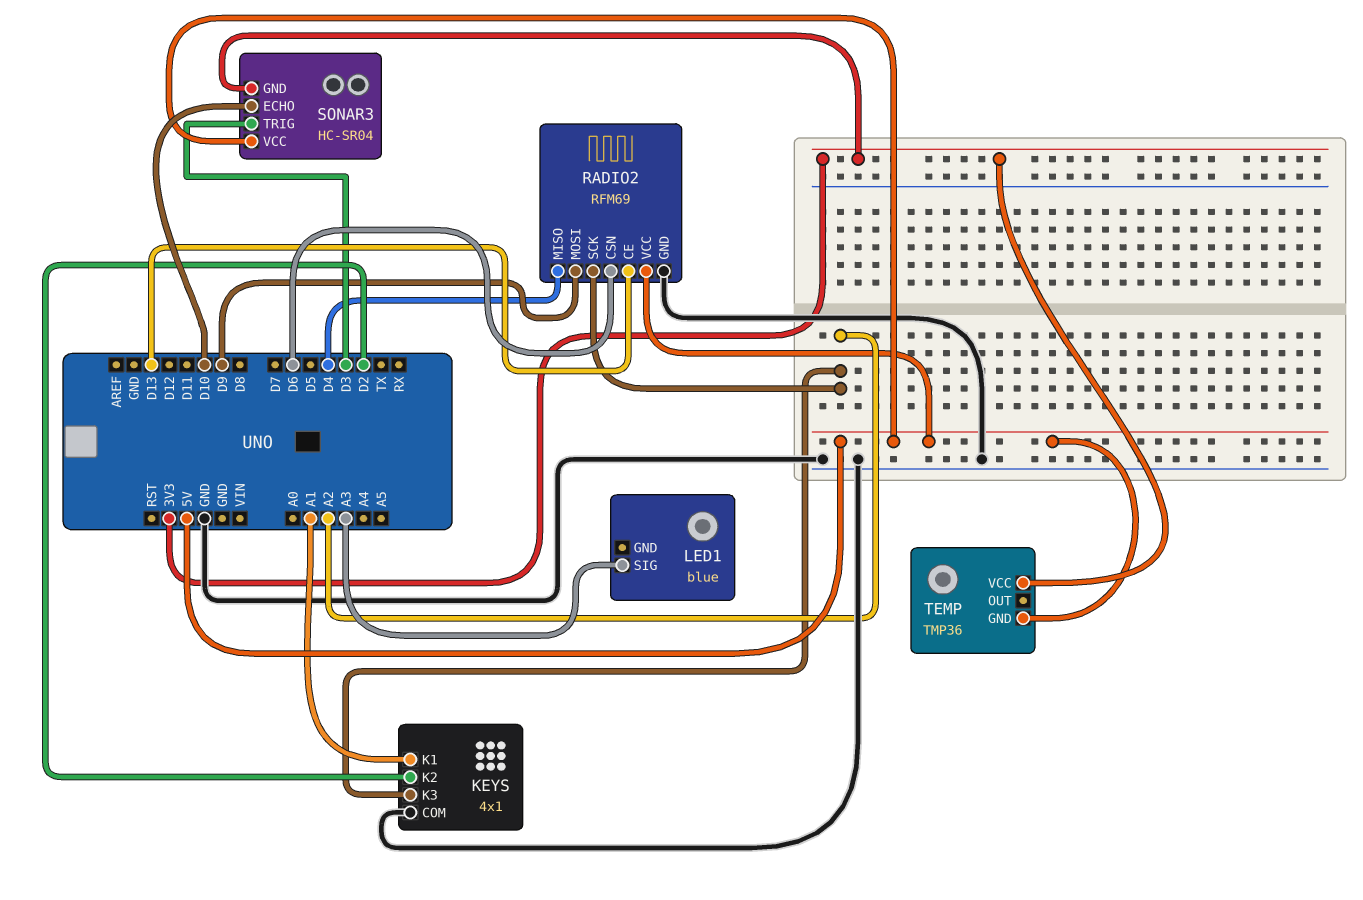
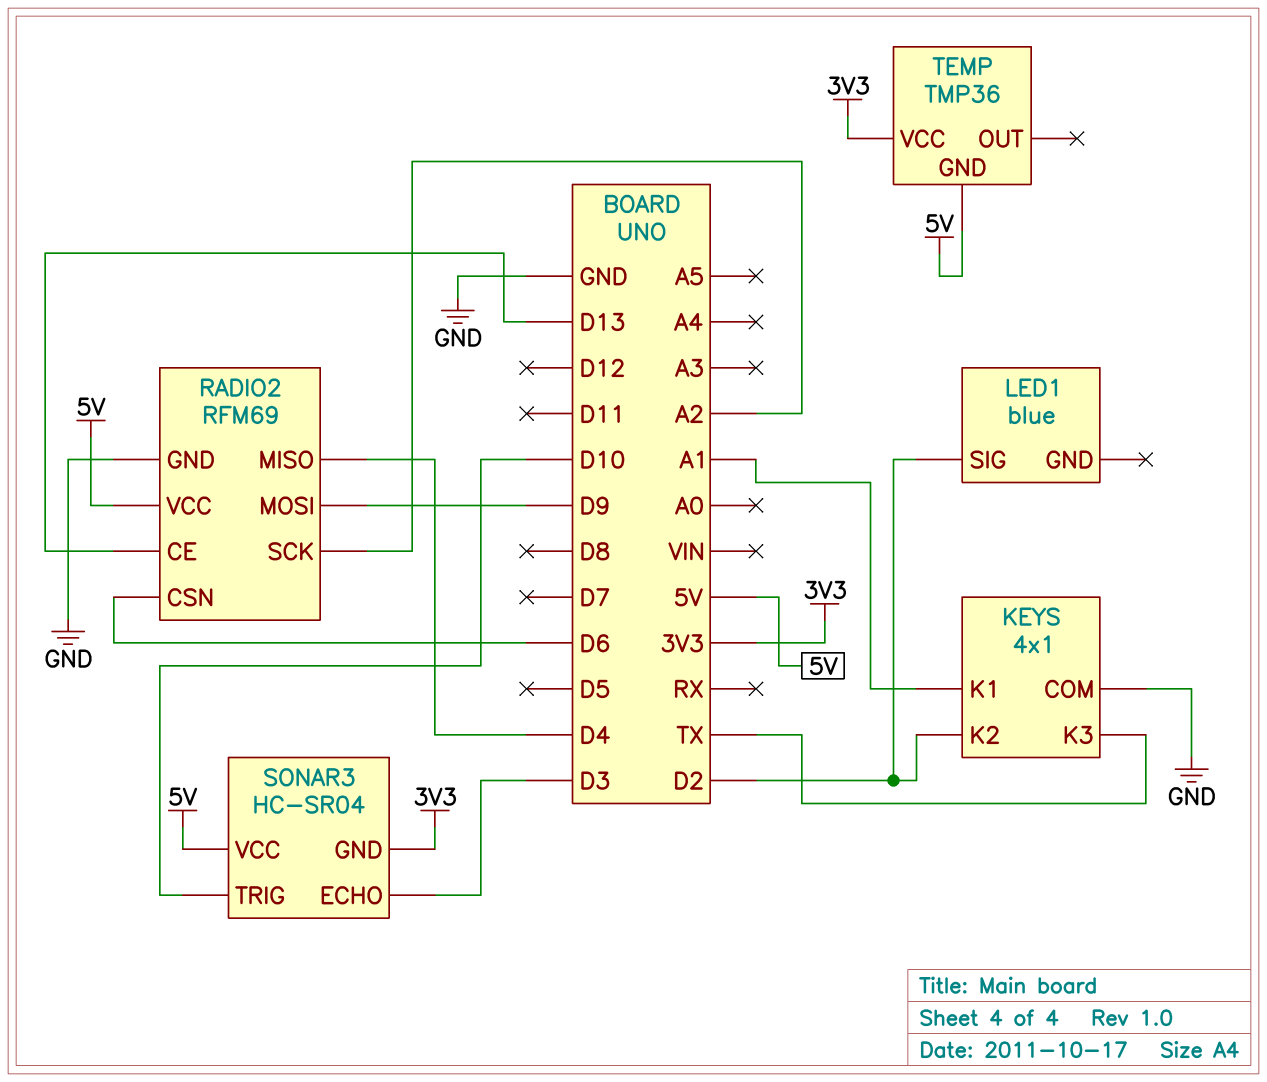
KEYS pin K3: A2 -> TX
LED1 pin SIG: A3 -> D2
SONAR3 pin ECHO: D10 -> D3
SONAR3 pin TRIG: D3 -> D10

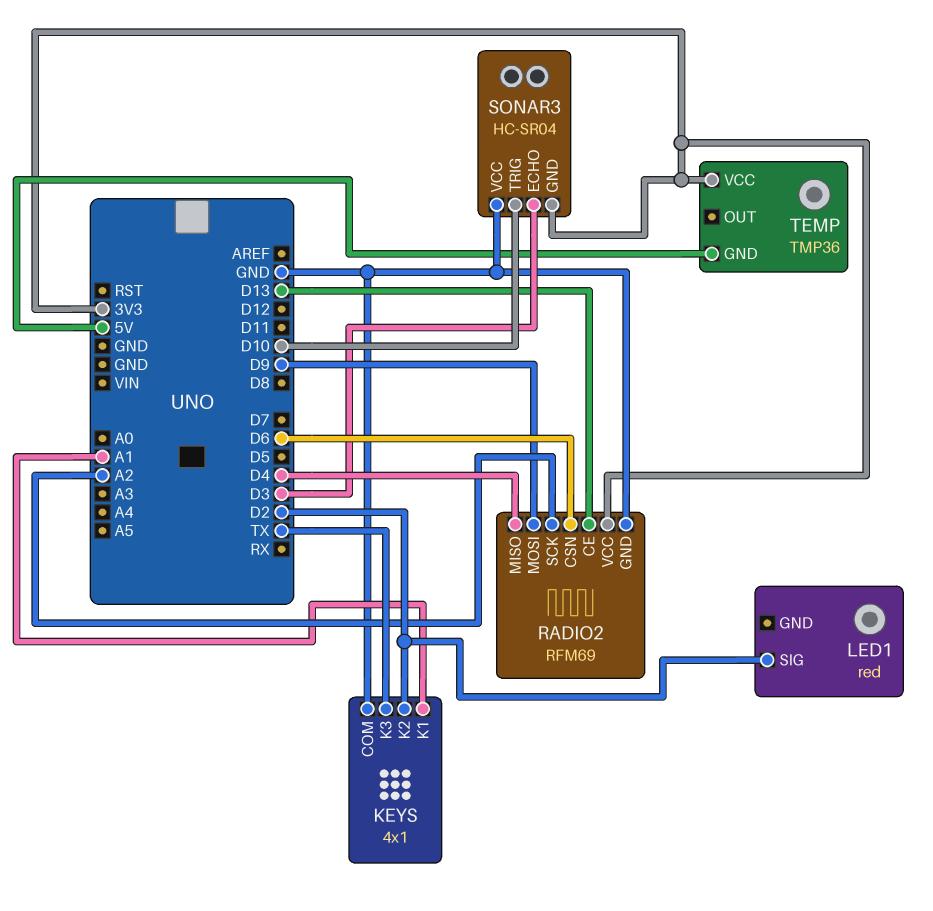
LED1: blue -> red
RADIO2 pin VCC: 5V -> 3V3
SONAR3 pin VCC: 5V -> GND

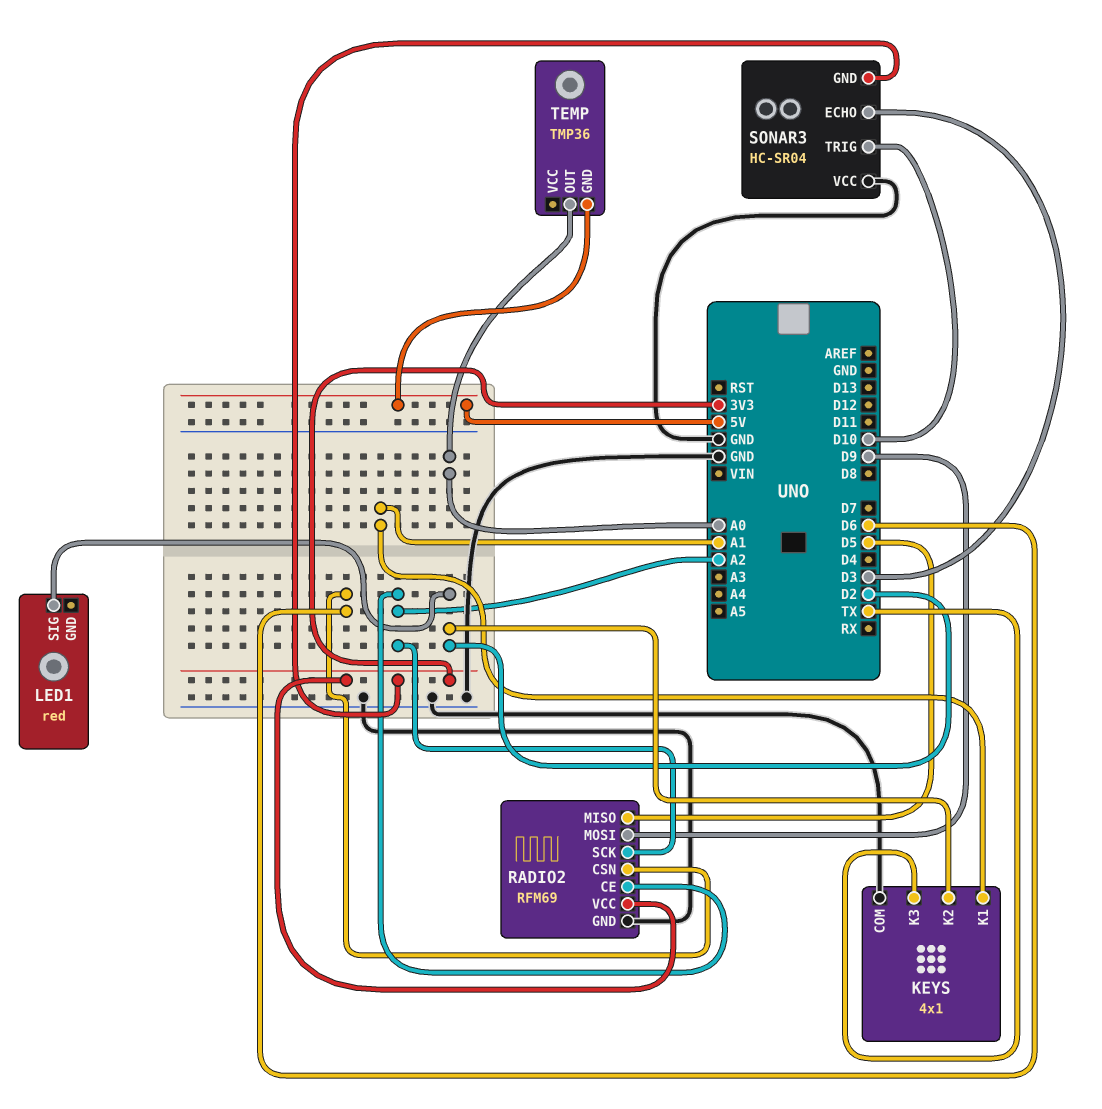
RADIO2 pin CE: D13 -> A2
RADIO2 pin MISO: D4 -> D5
TEMP pin OUT: none -> A0
TEMP pin VCC: 3V3 -> none

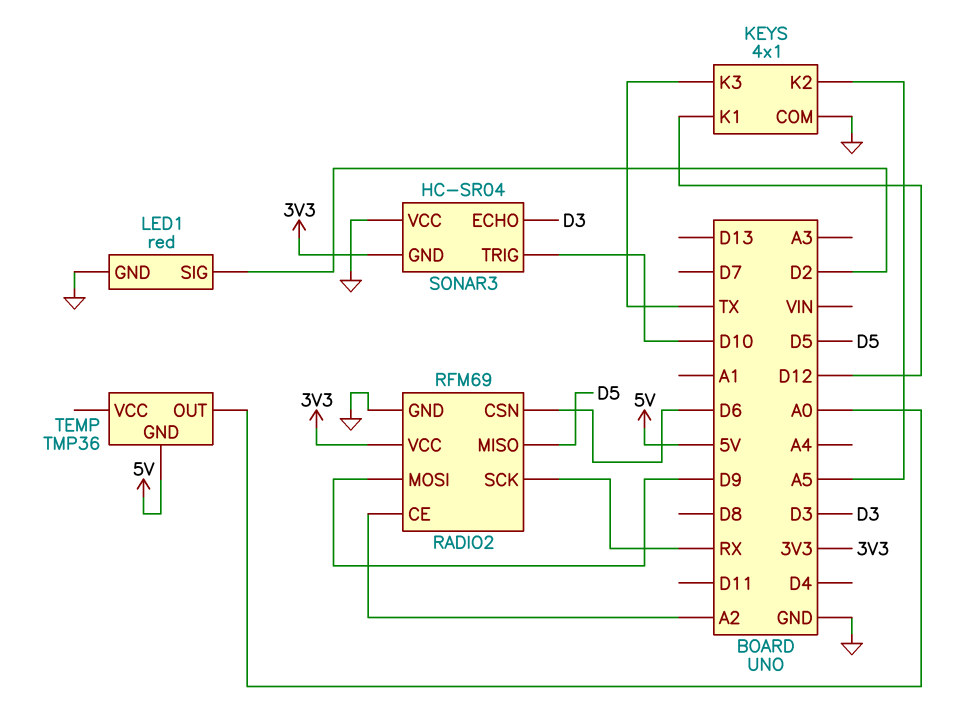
KEYS pin K1: A1 -> D12
KEYS pin K2: D2 -> A5
LED1 pin GND: none -> GND
RADIO2 pin SCK: A2 -> RX

